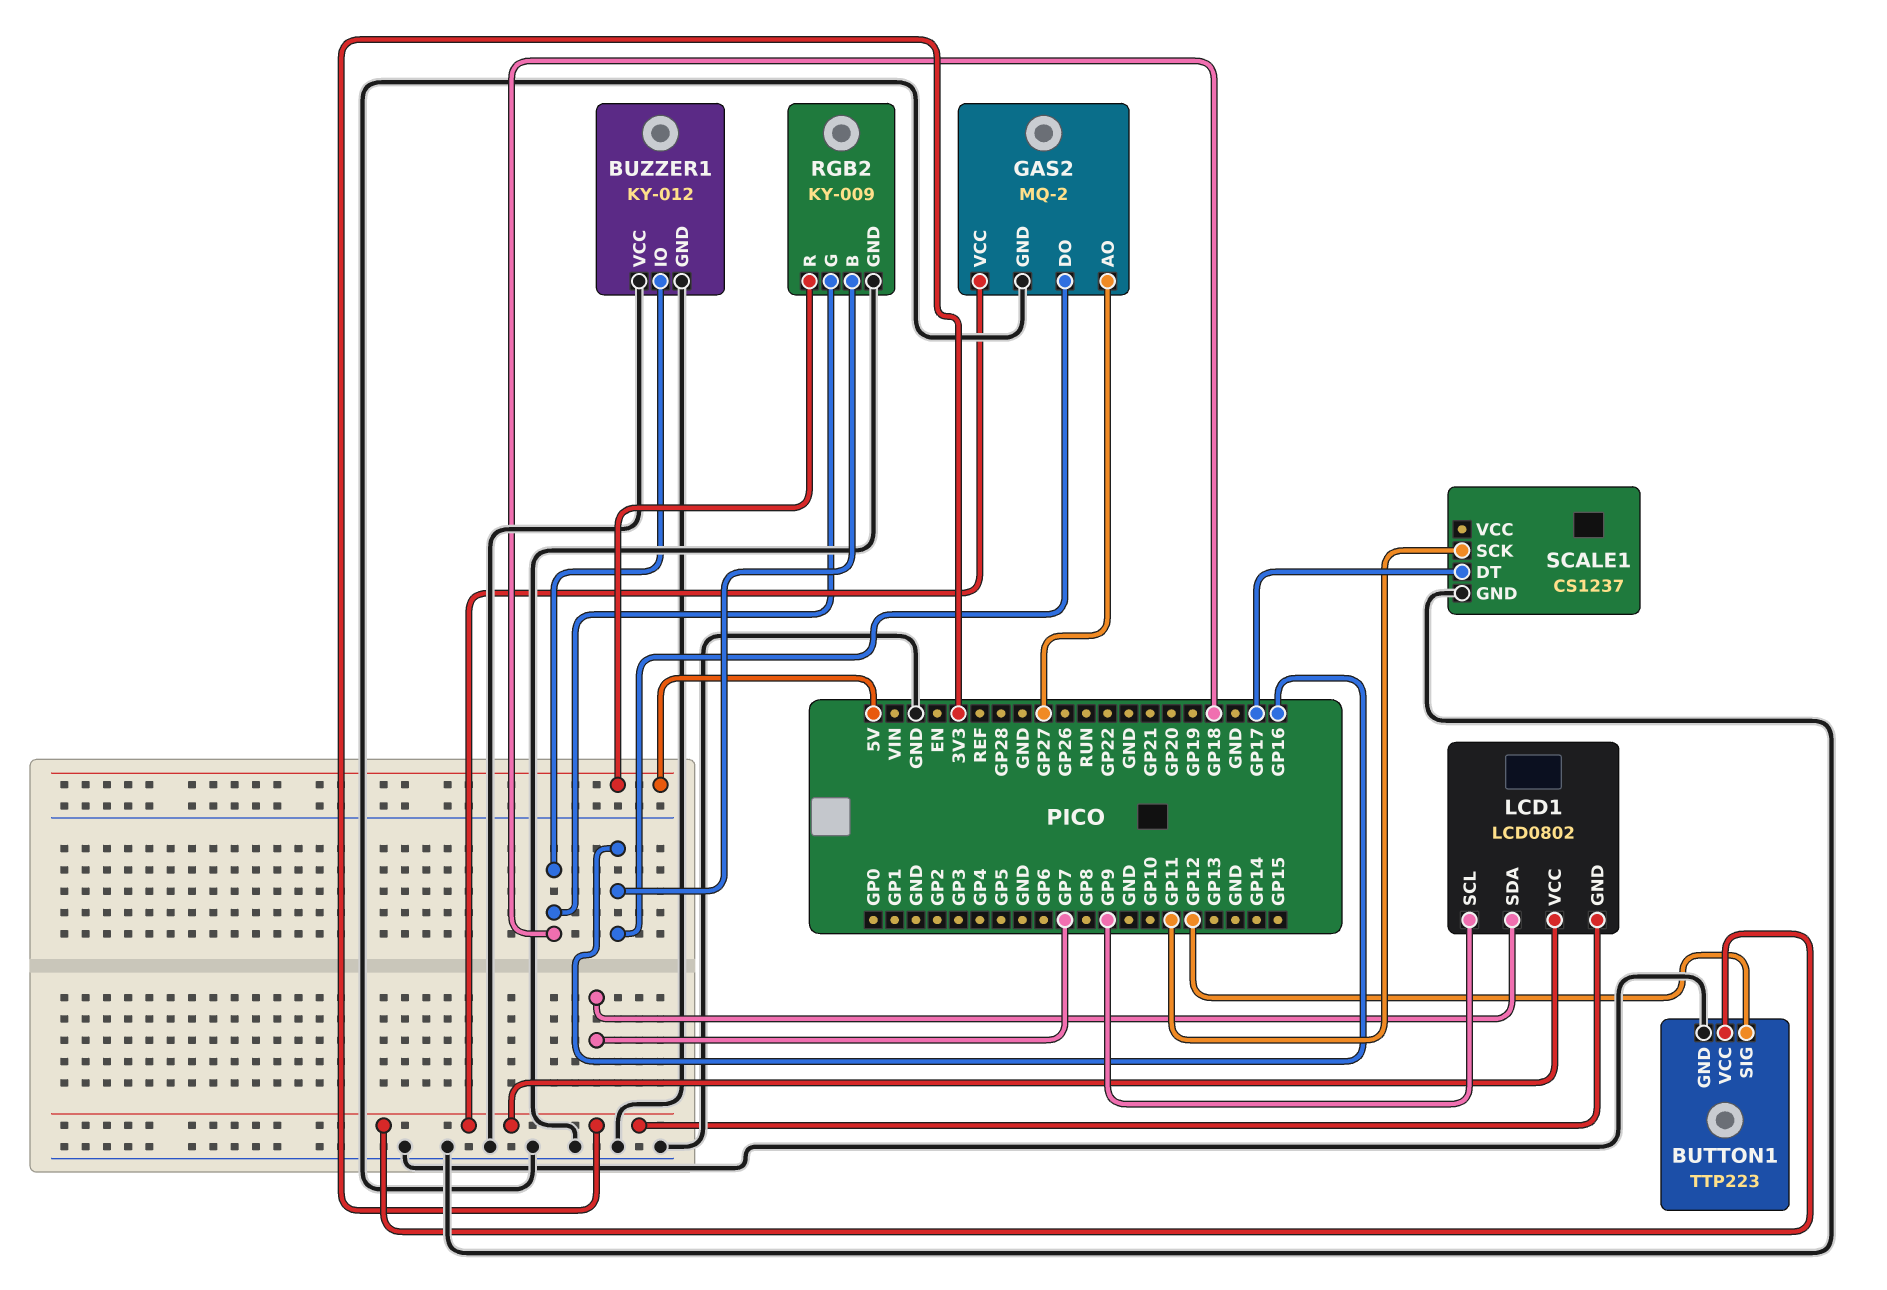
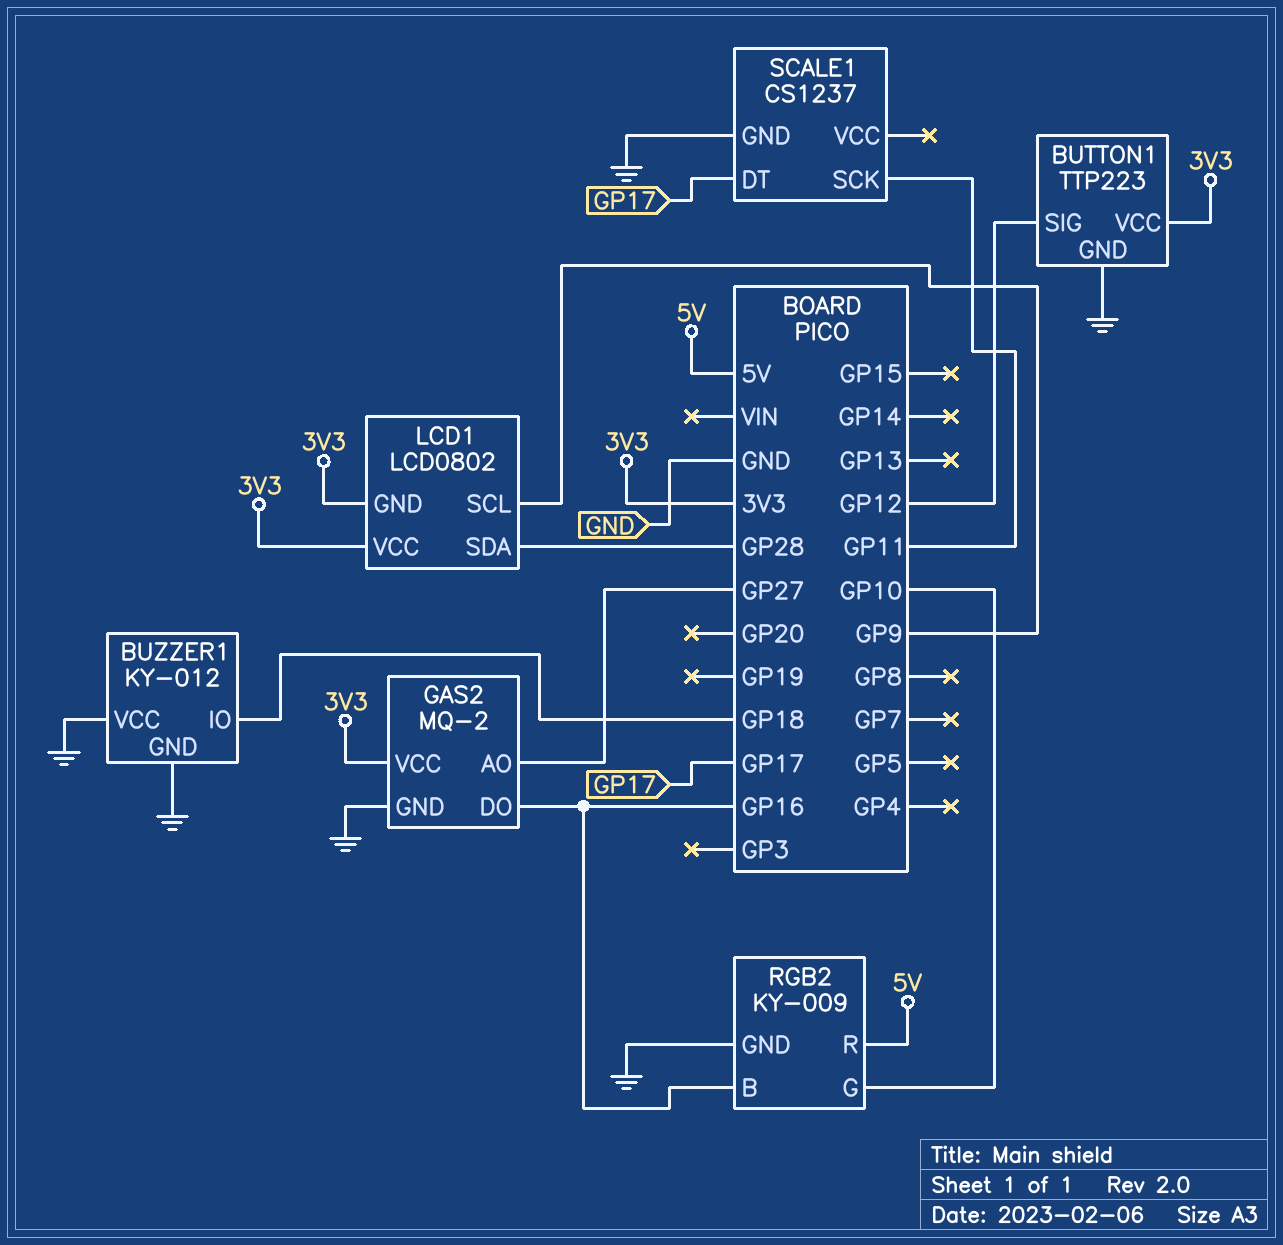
LCD1 pin SDA: GP7 -> GP28
RGB2 pin G: GP18 -> GP10

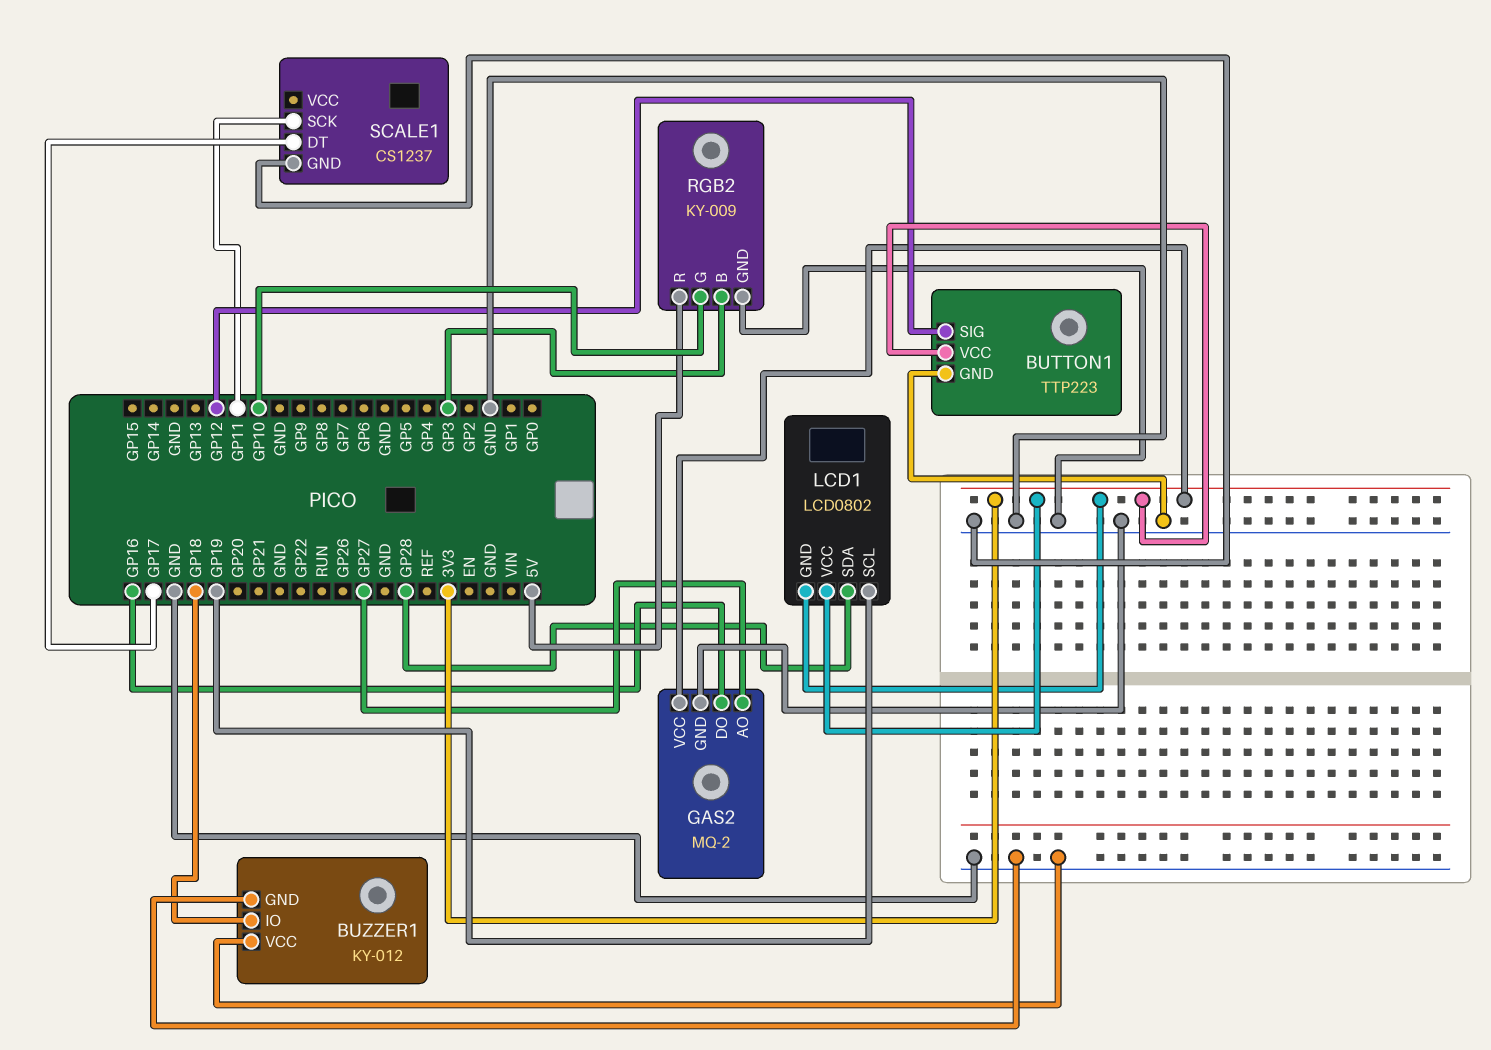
LCD1 pin SCL: GP9 -> GP19
RGB2 pin B: GP16 -> GP3

